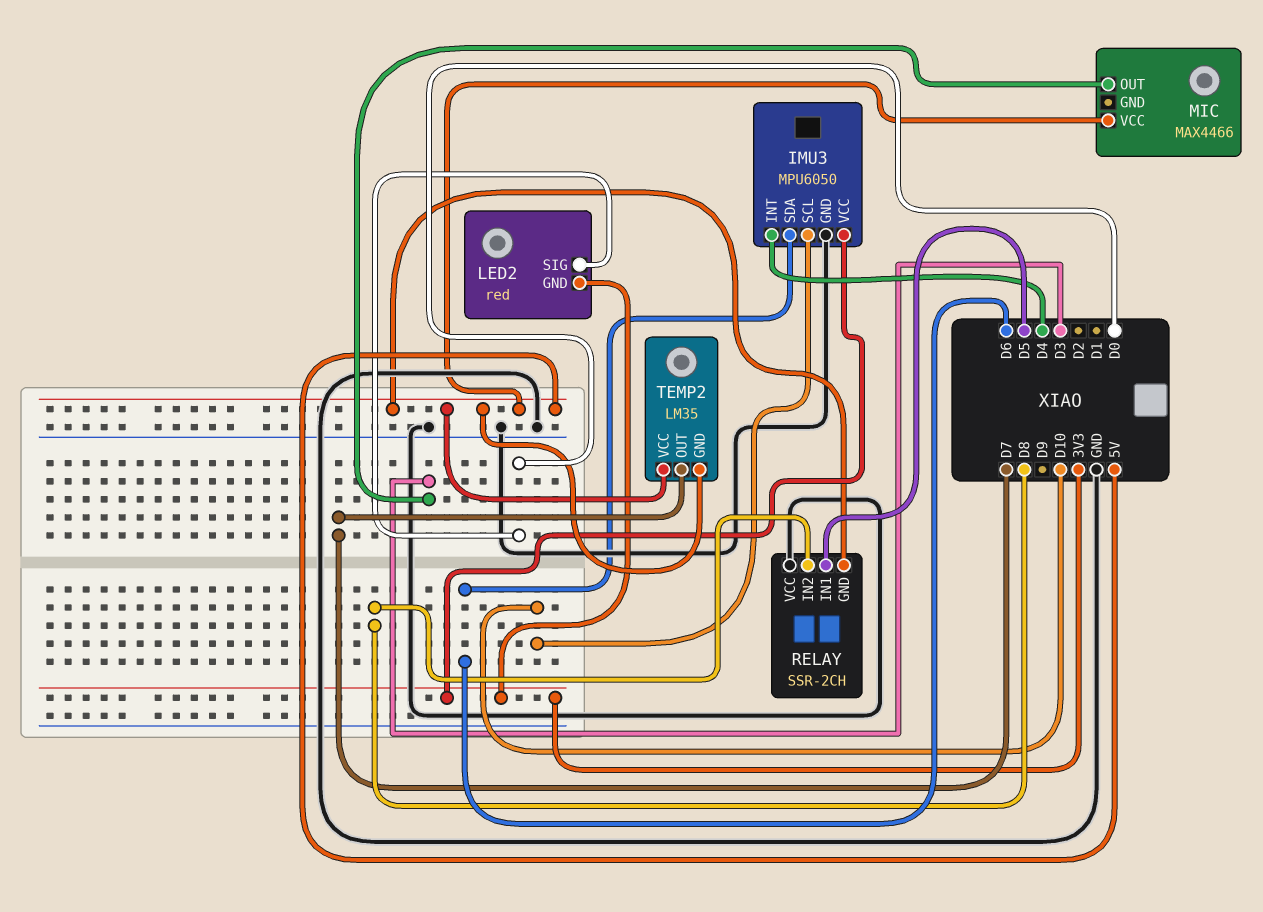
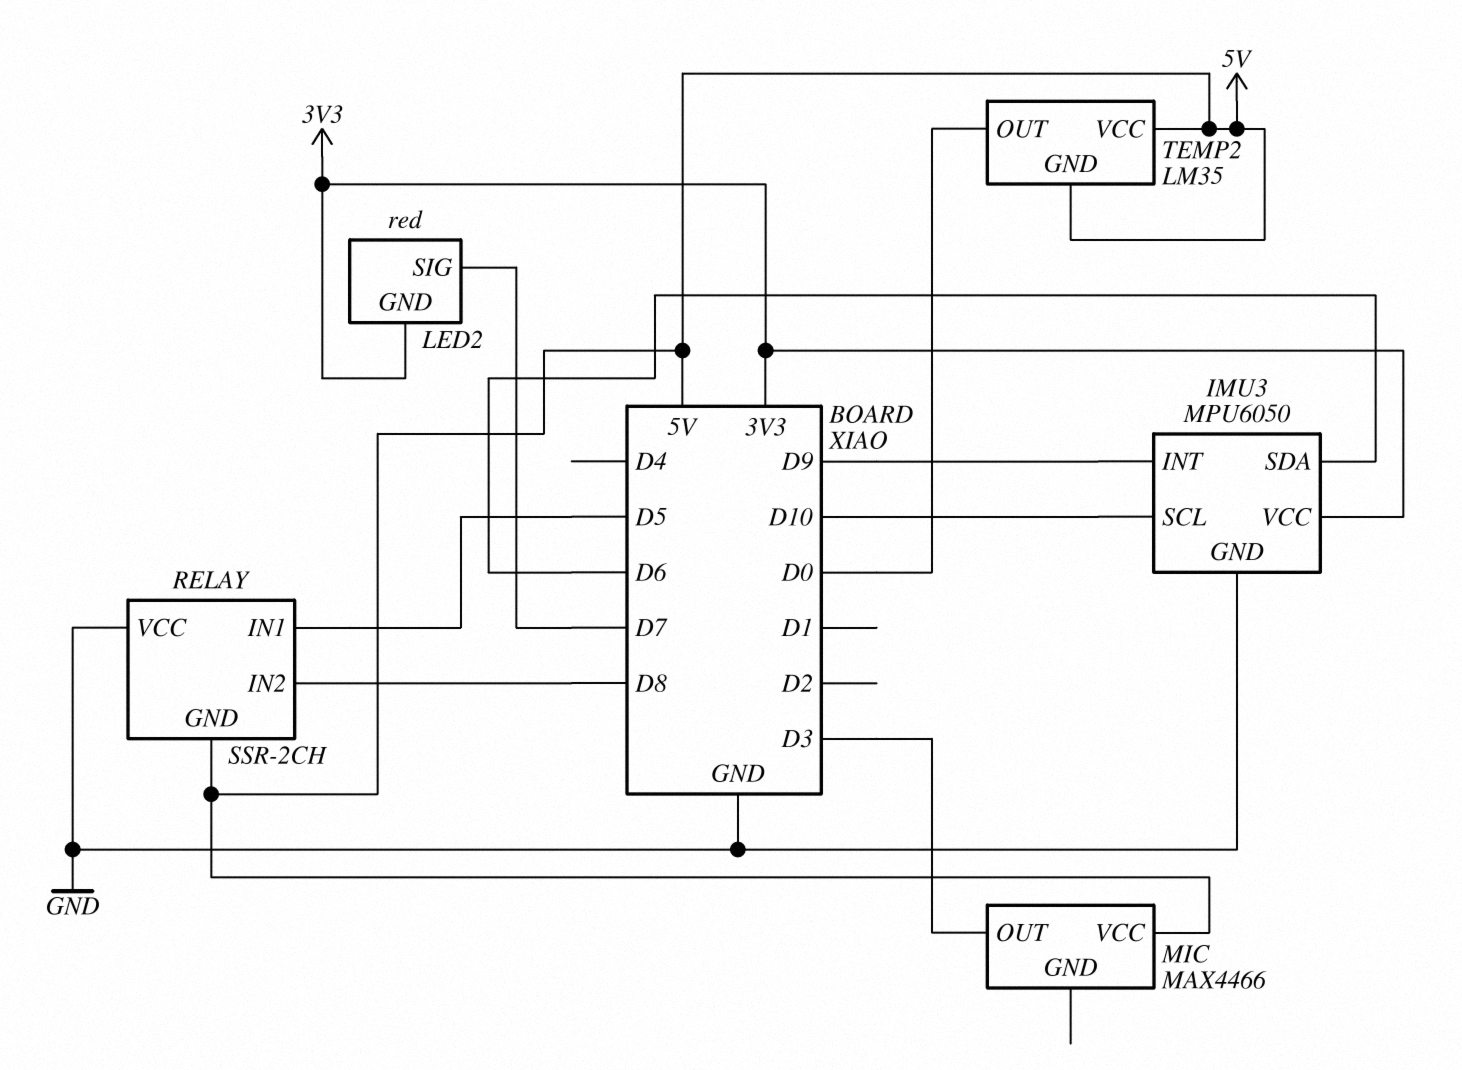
IMU3 pin INT: D4 -> D9
LED2 pin SIG: D0 -> D7
TEMP2 pin OUT: D7 -> D0

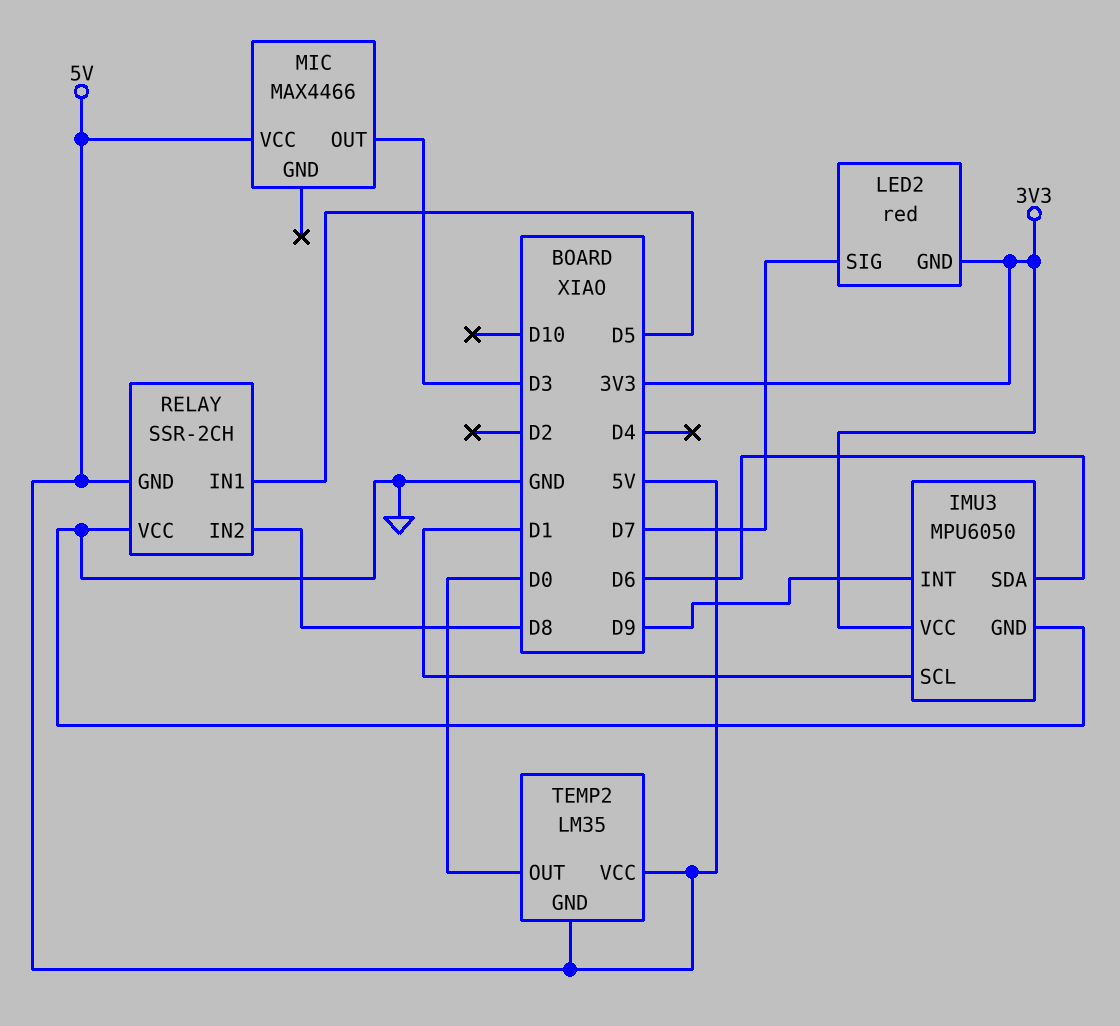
IMU3 pin SCL: D10 -> D1

